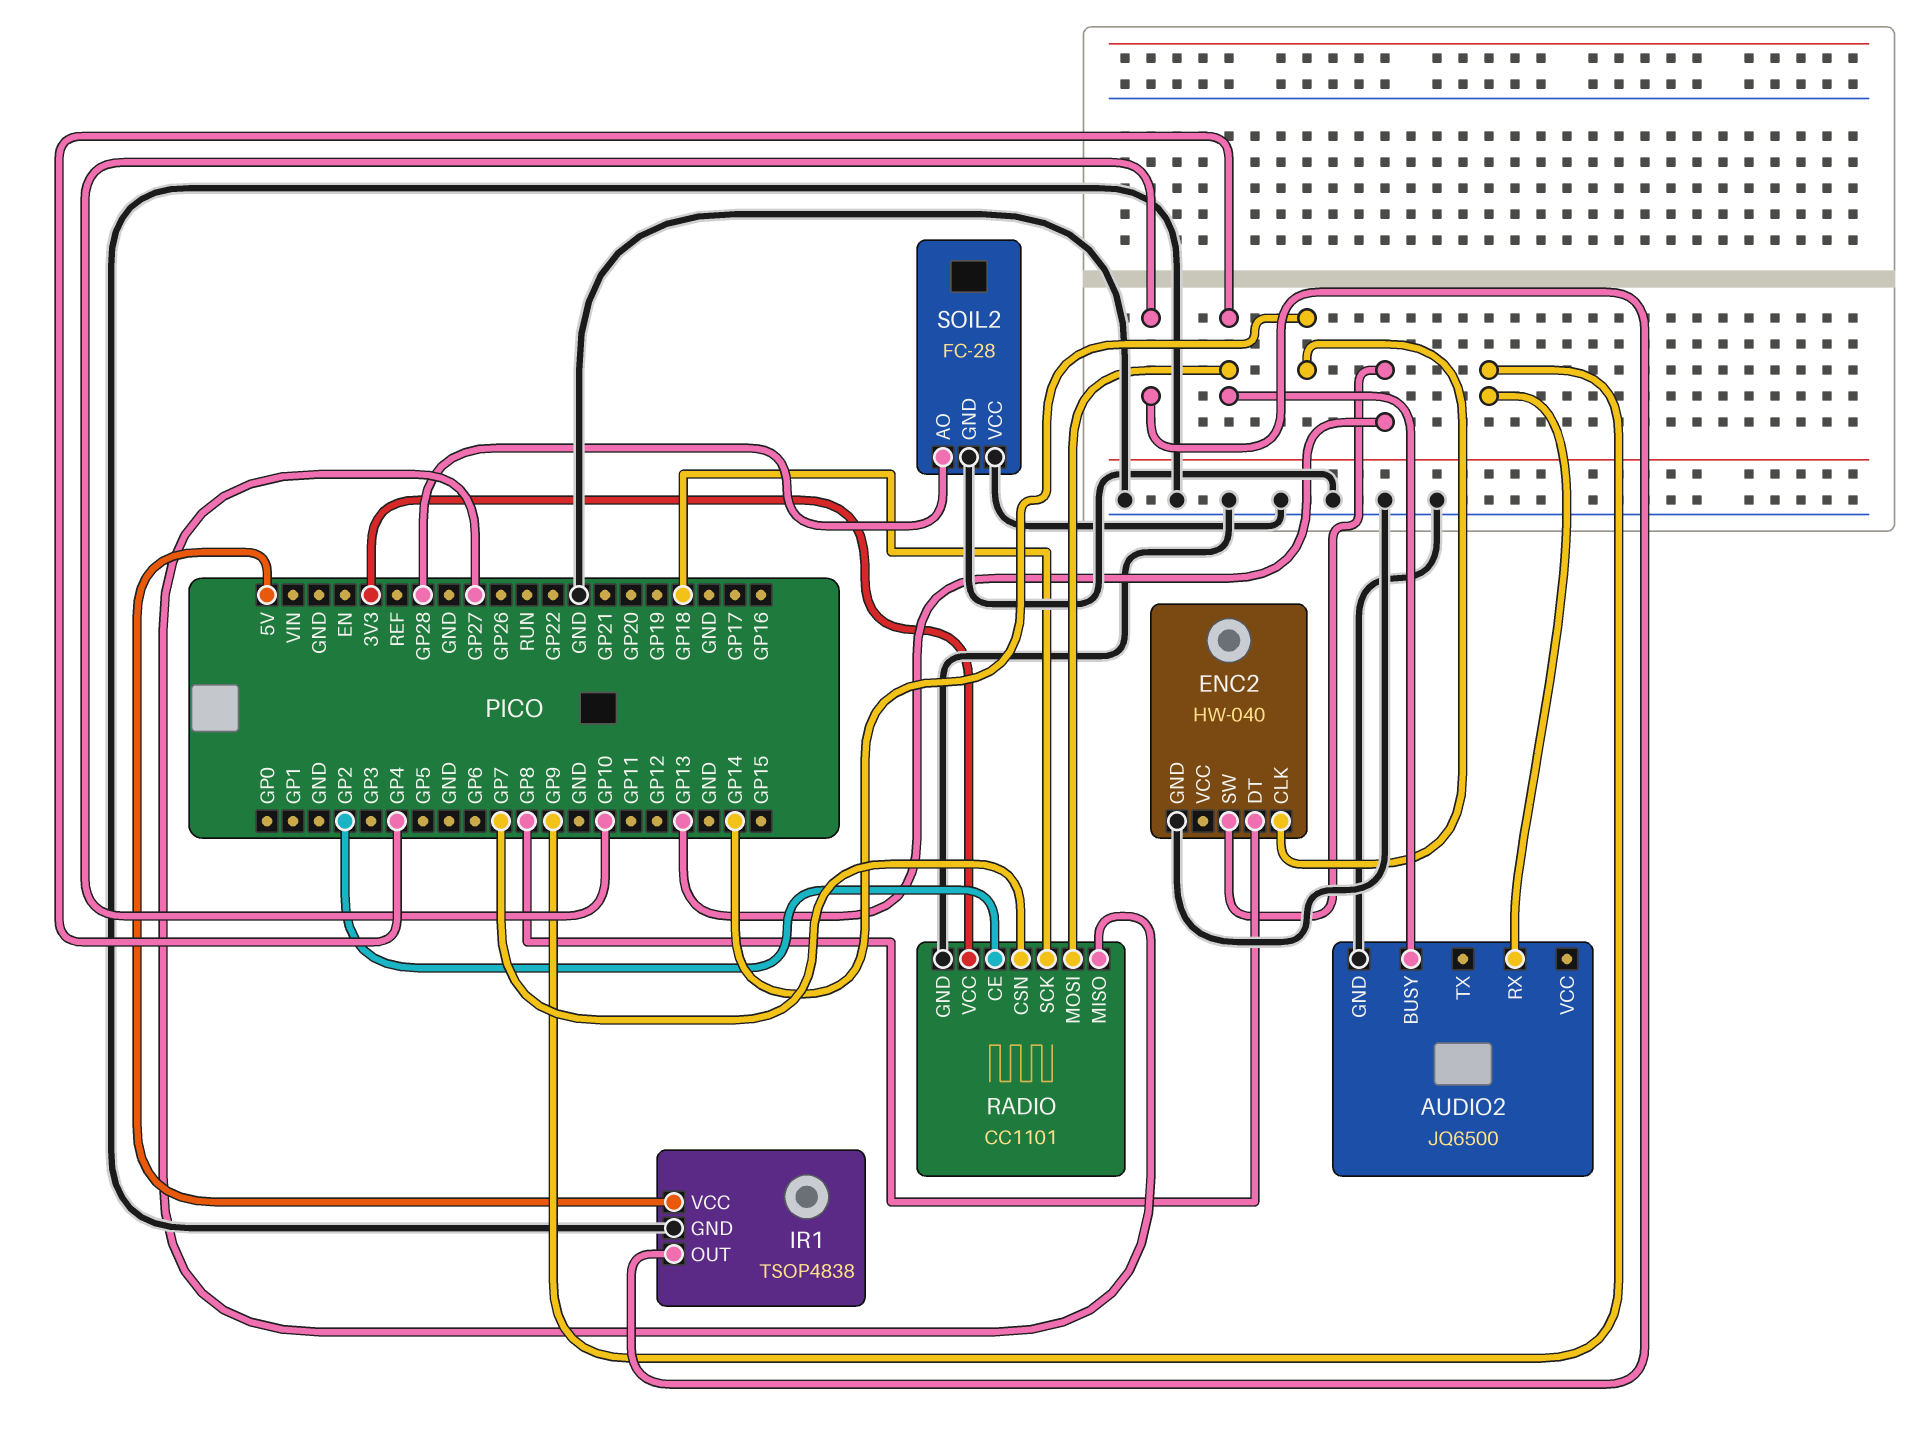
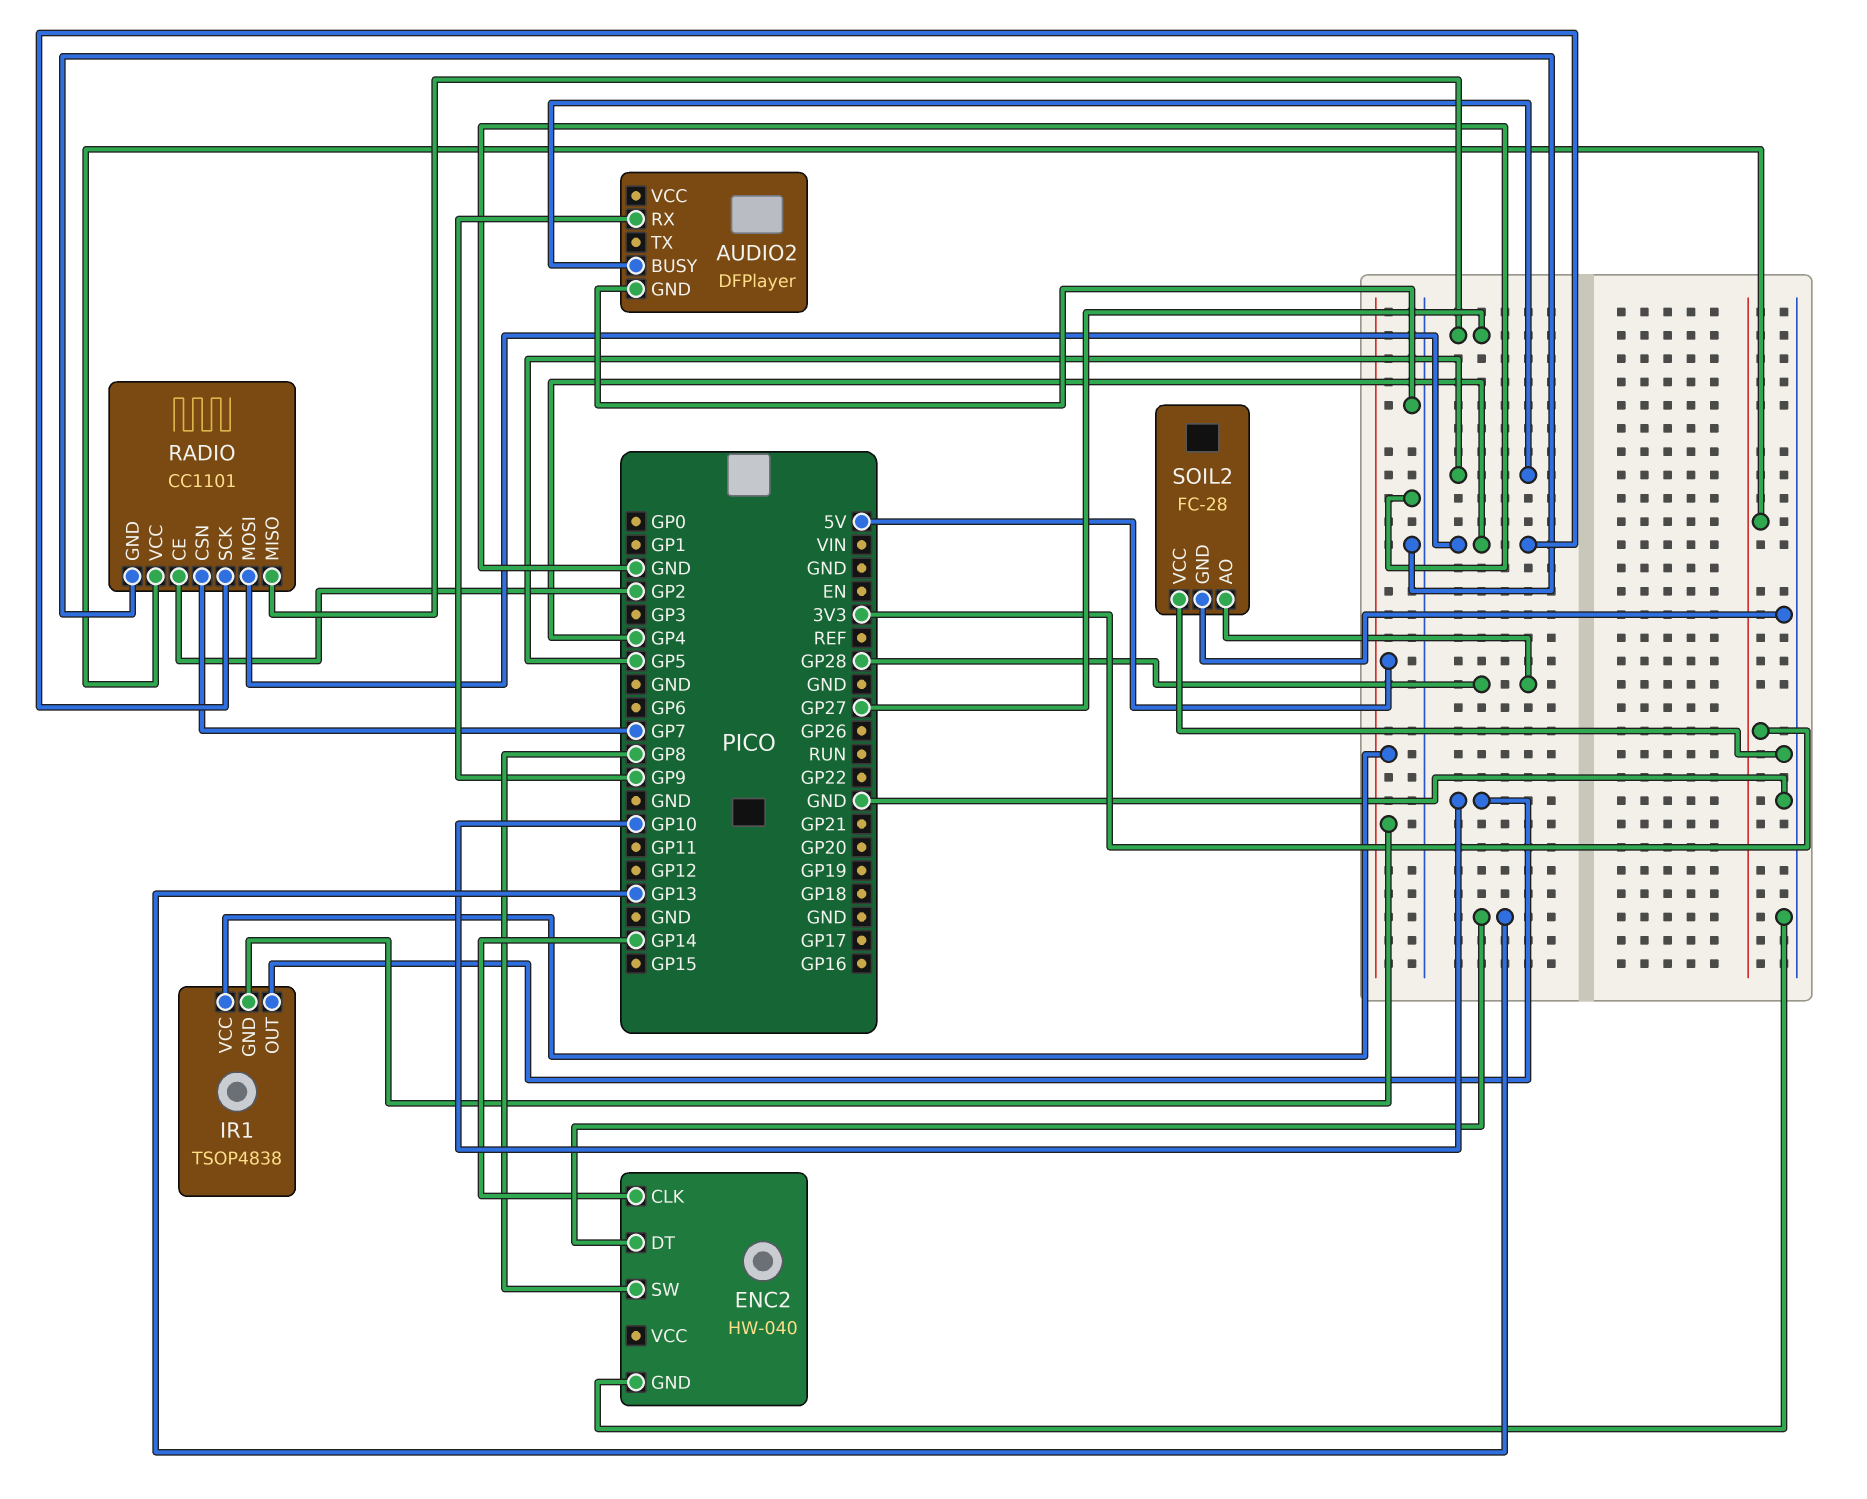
AUDIO2: JQ6500 -> DFPlayer
AUDIO2 pin BUSY: GP4 -> GP5
ENC2 pin DT: GP8 -> GP13
ENC2 pin SW: GP13 -> GP8
IR1 pin GND: GND -> 5V
RADIO pin SCK: GP18 -> GP4

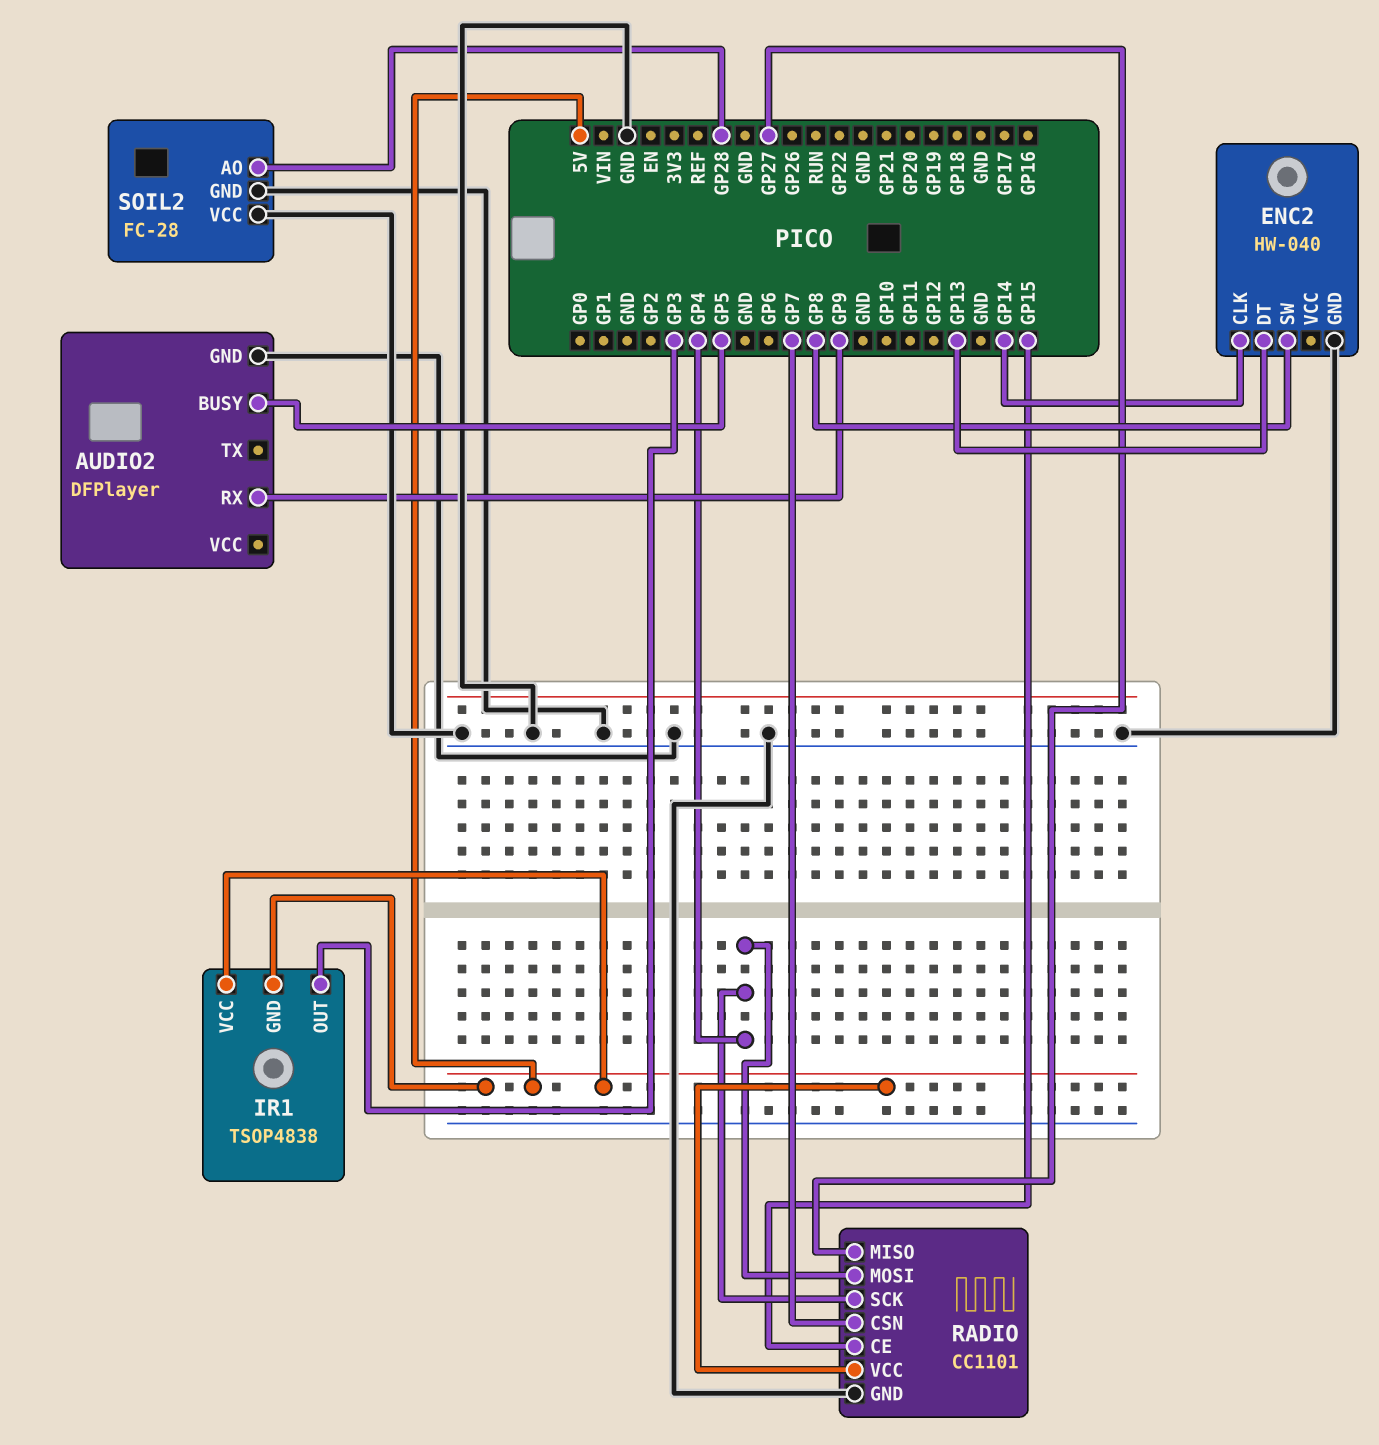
IR1 pin OUT: GP10 -> GP3
RADIO pin CE: GP2 -> GP15
RADIO pin VCC: 3V3 -> 5V

